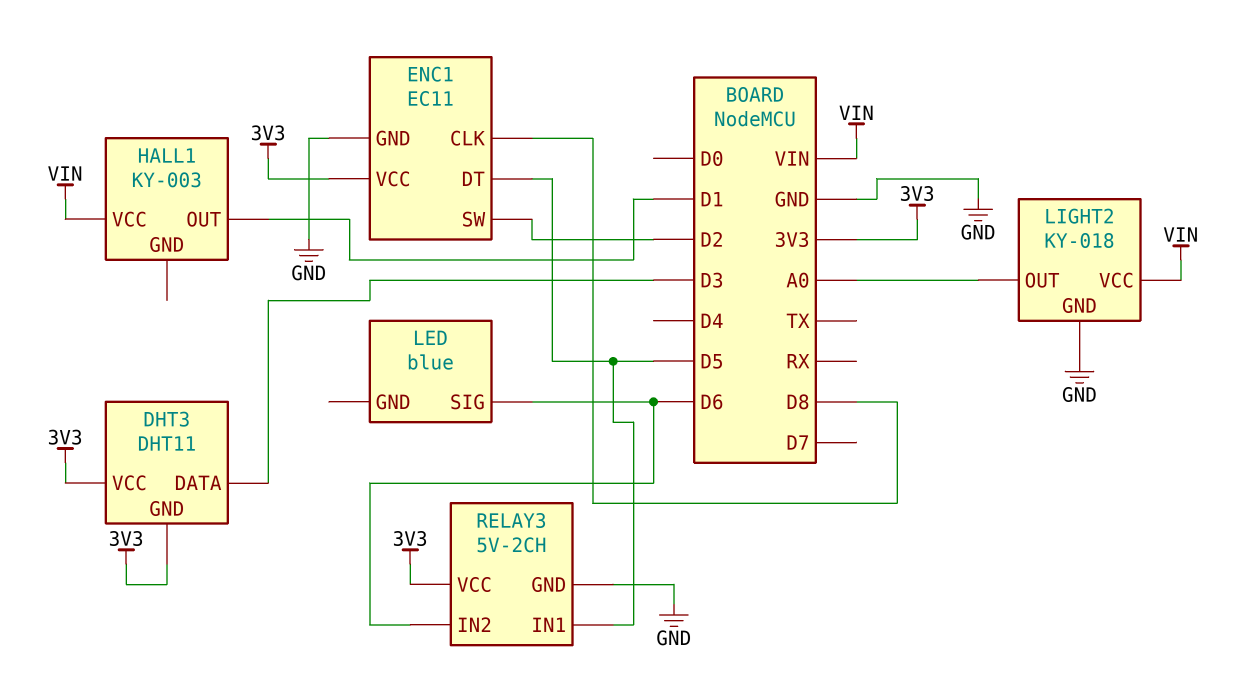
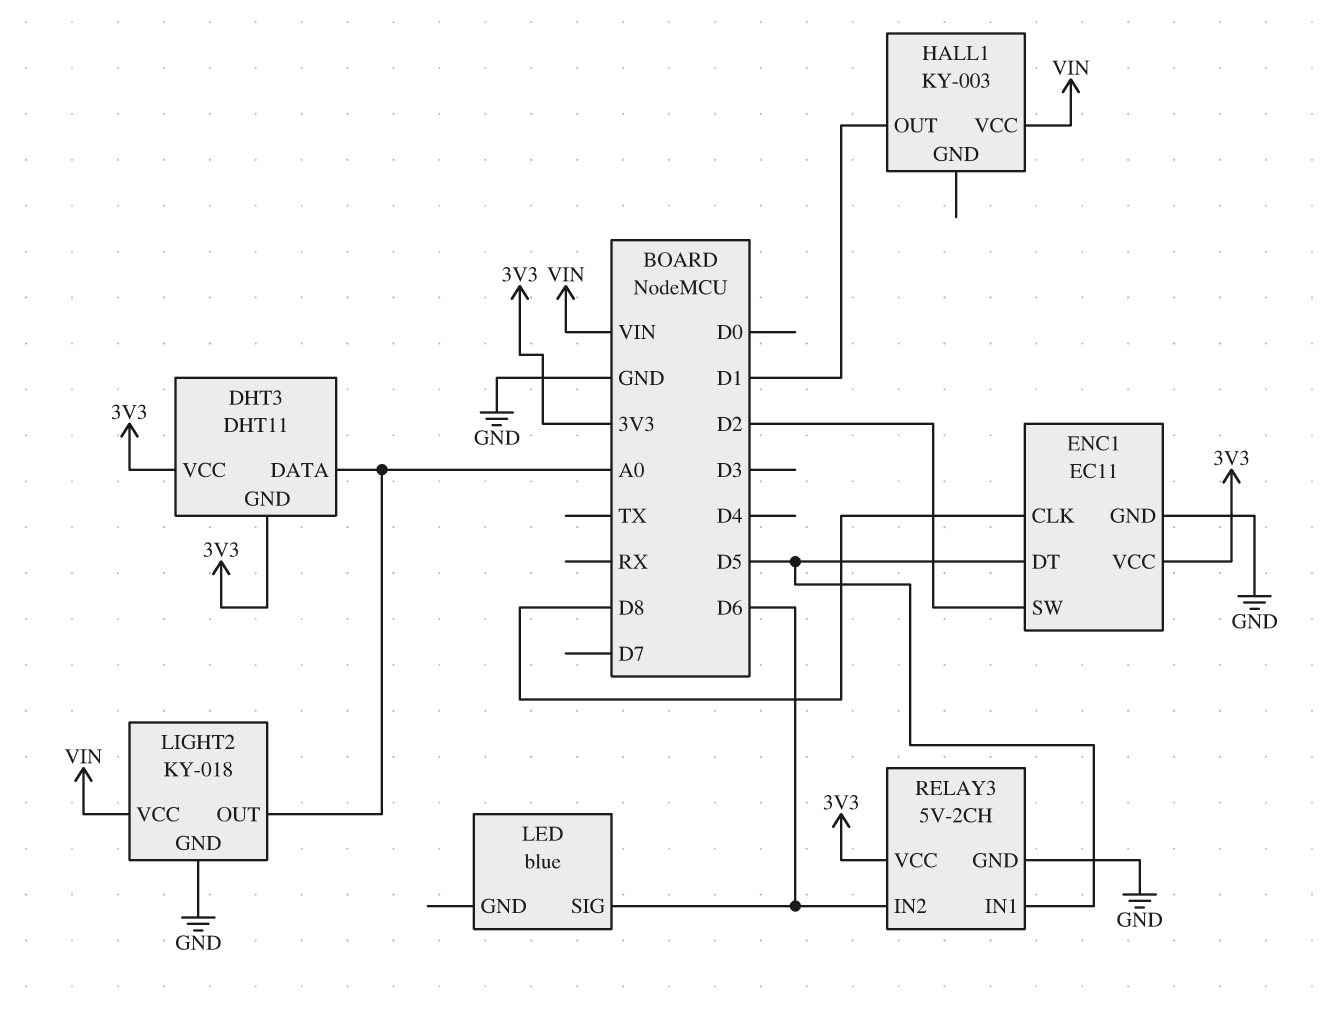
DHT3 pin DATA: D3 -> A0

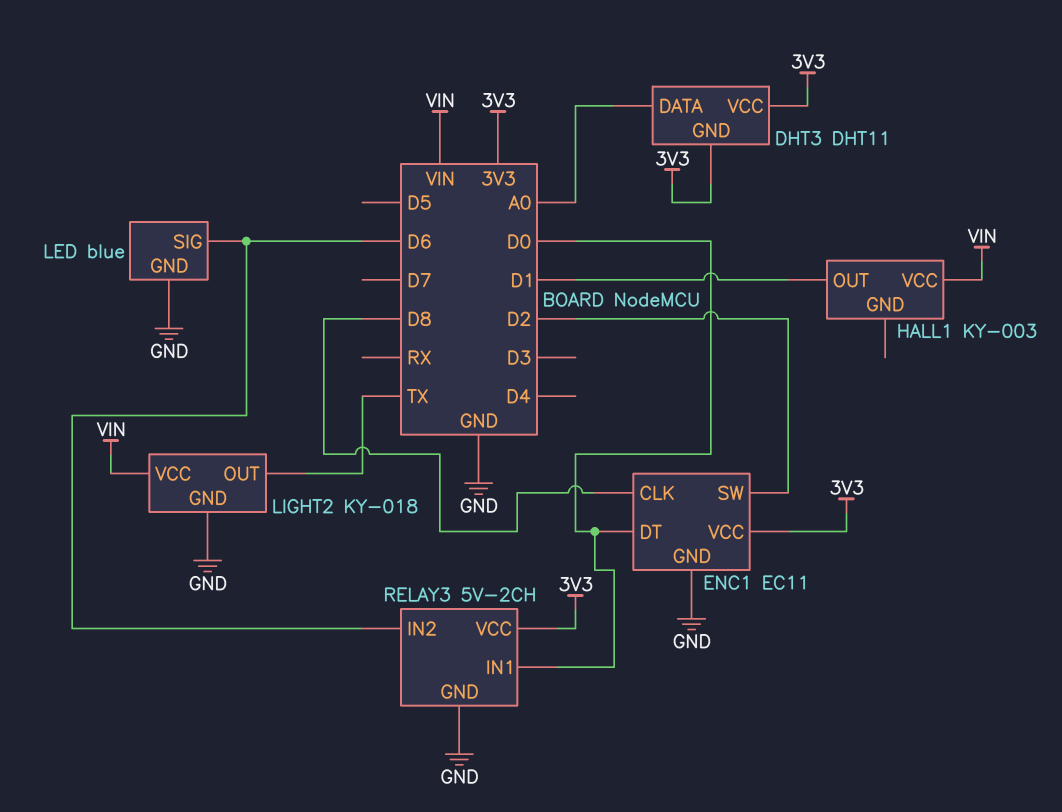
ENC1 pin DT: D5 -> D0
LED pin GND: none -> GND
LIGHT2 pin OUT: A0 -> TX
RELAY3 pin IN1: D5 -> D0

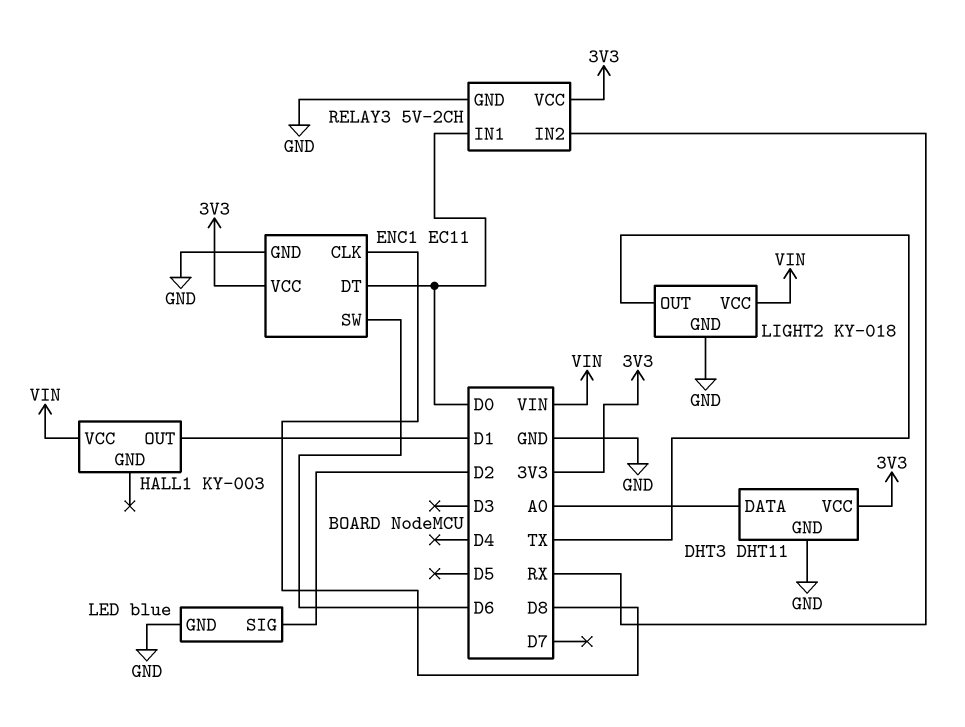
DHT3 pin GND: 3V3 -> GND
ENC1 pin SW: D2 -> D6
LED pin SIG: D6 -> D2
RELAY3 pin IN2: D6 -> RX

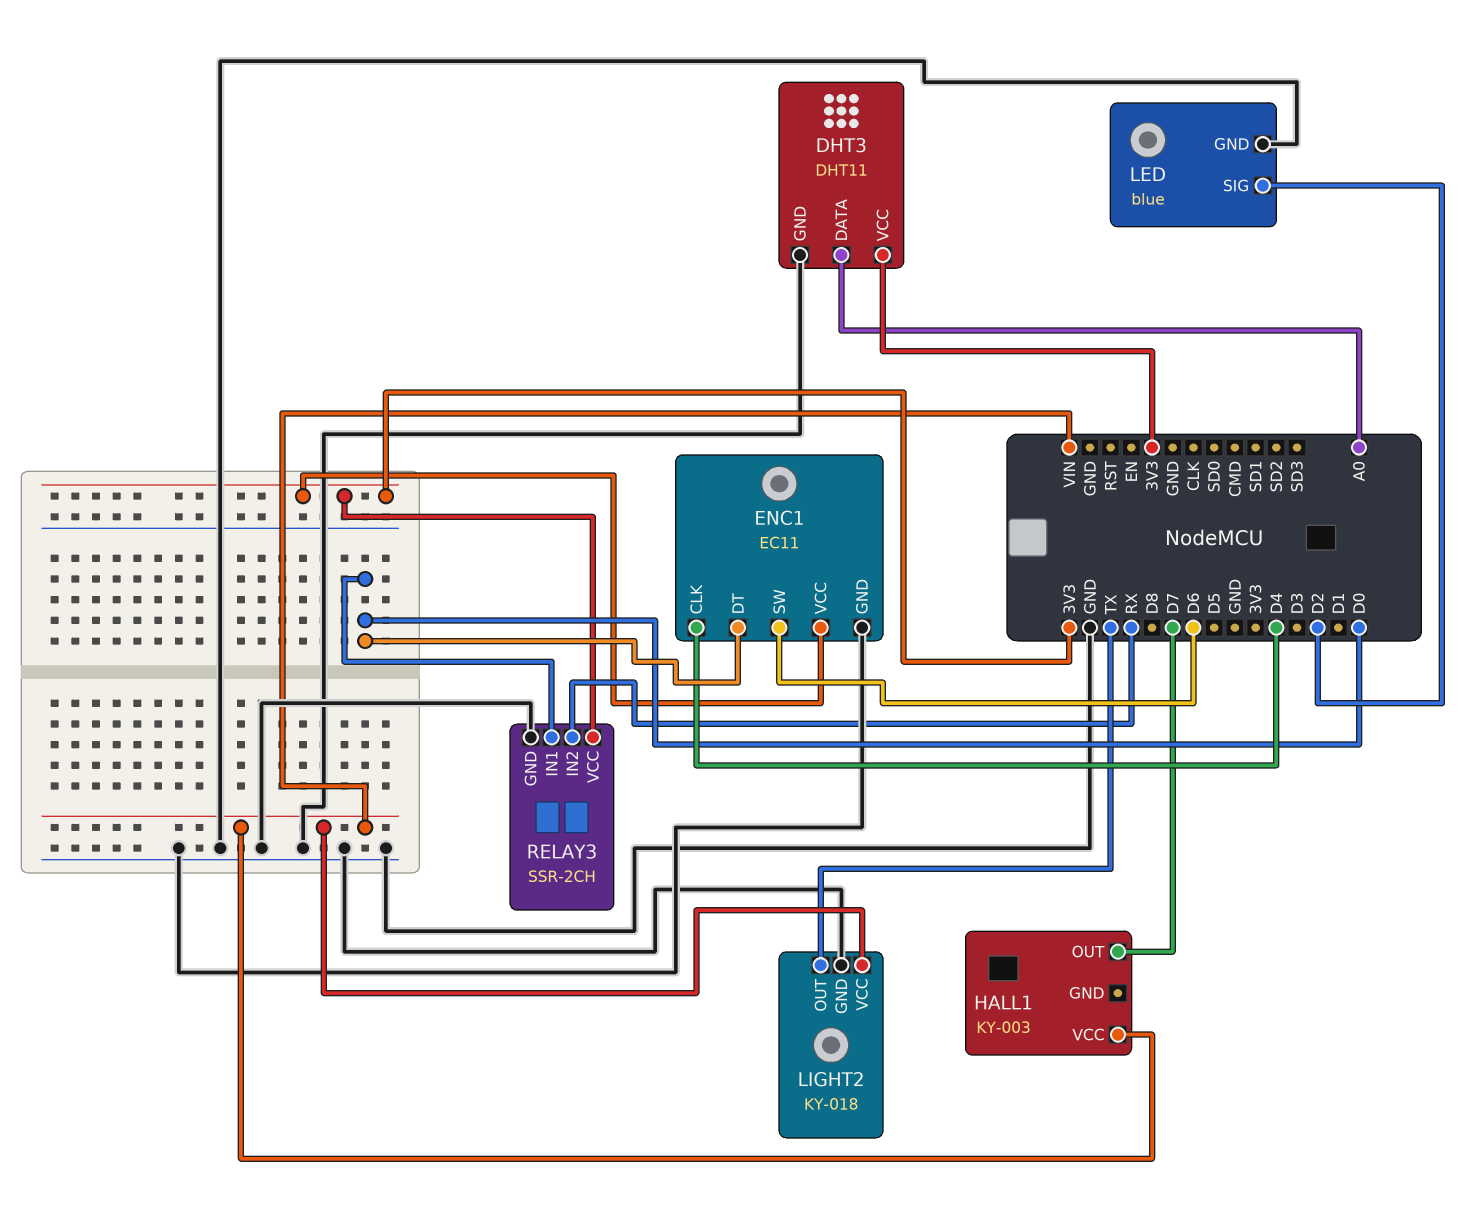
ENC1 pin CLK: D8 -> D4
HALL1 pin OUT: D1 -> D7
RELAY3: 5V-2CH -> SSR-2CH

